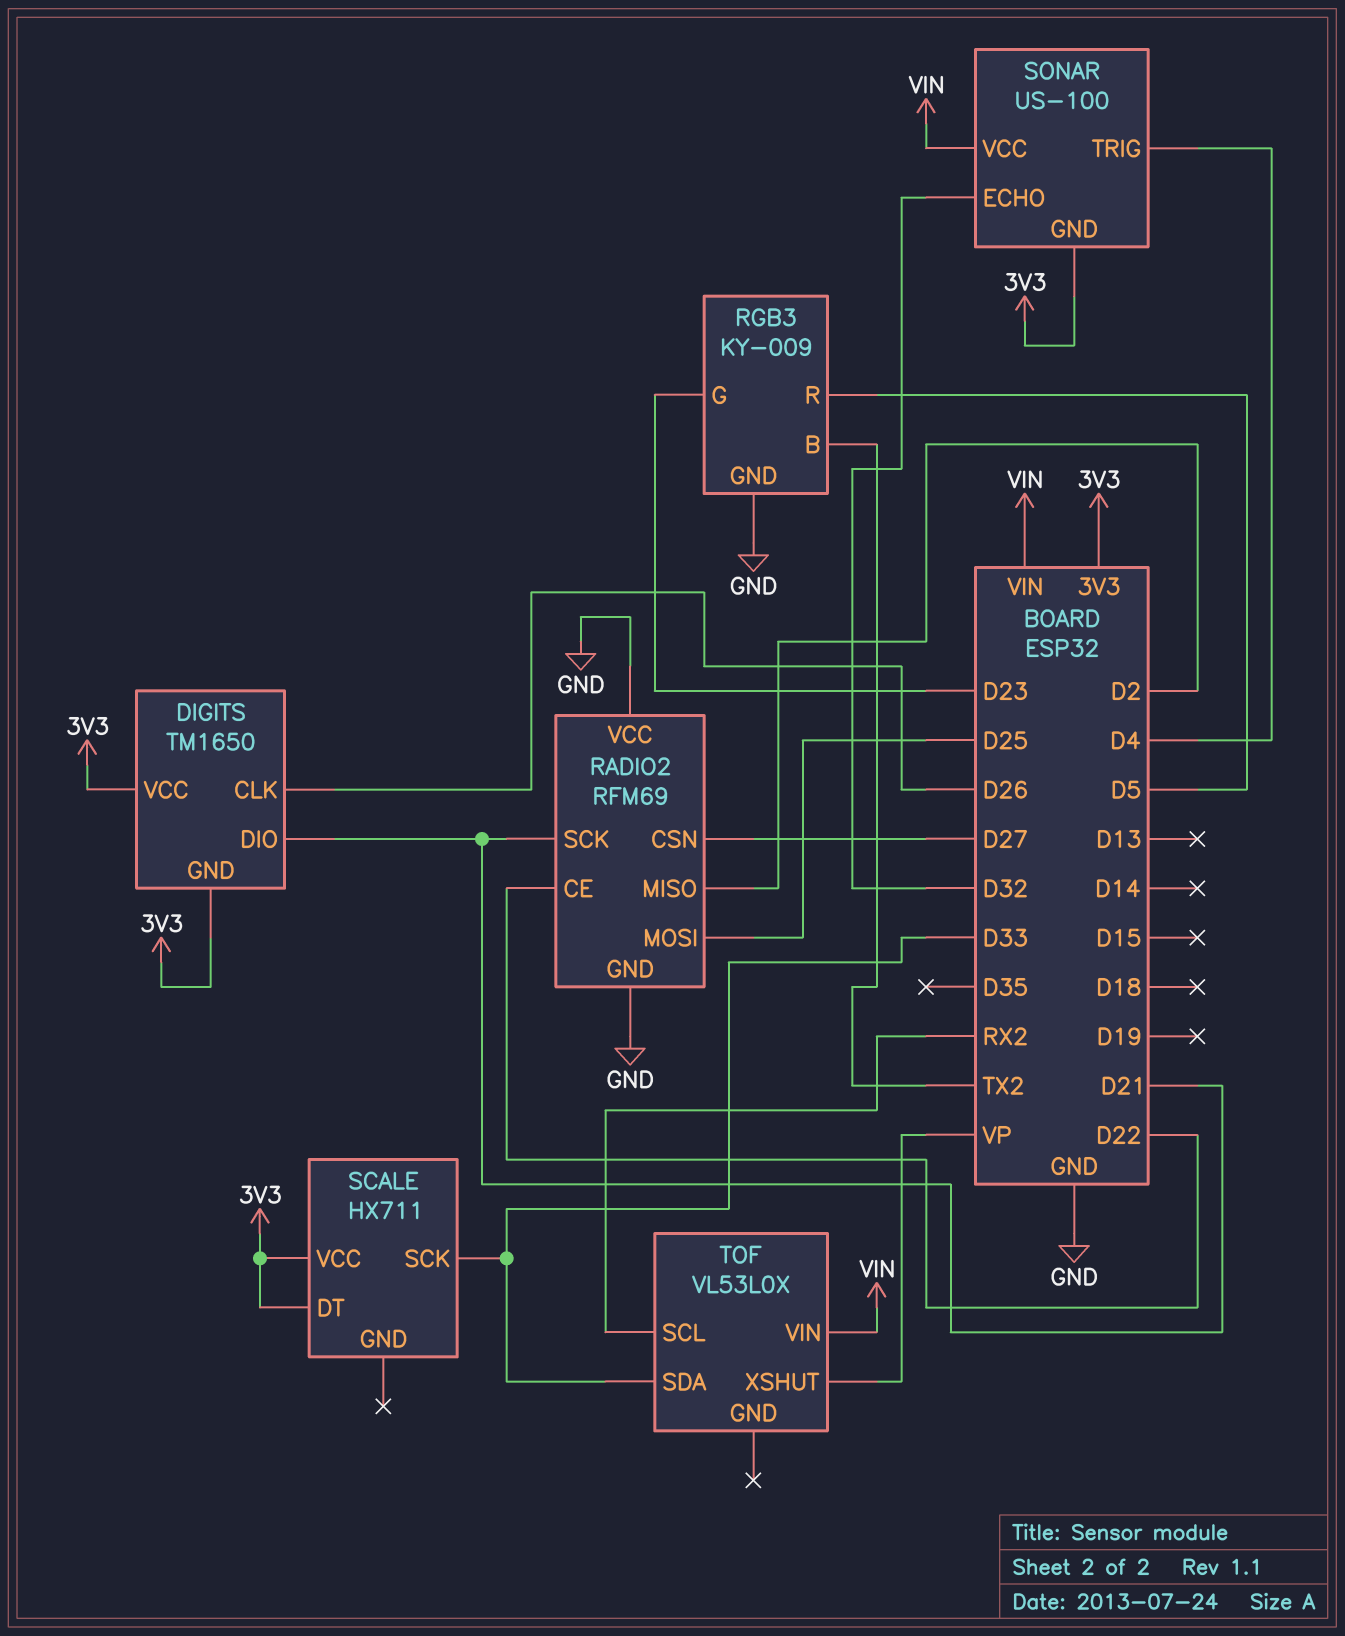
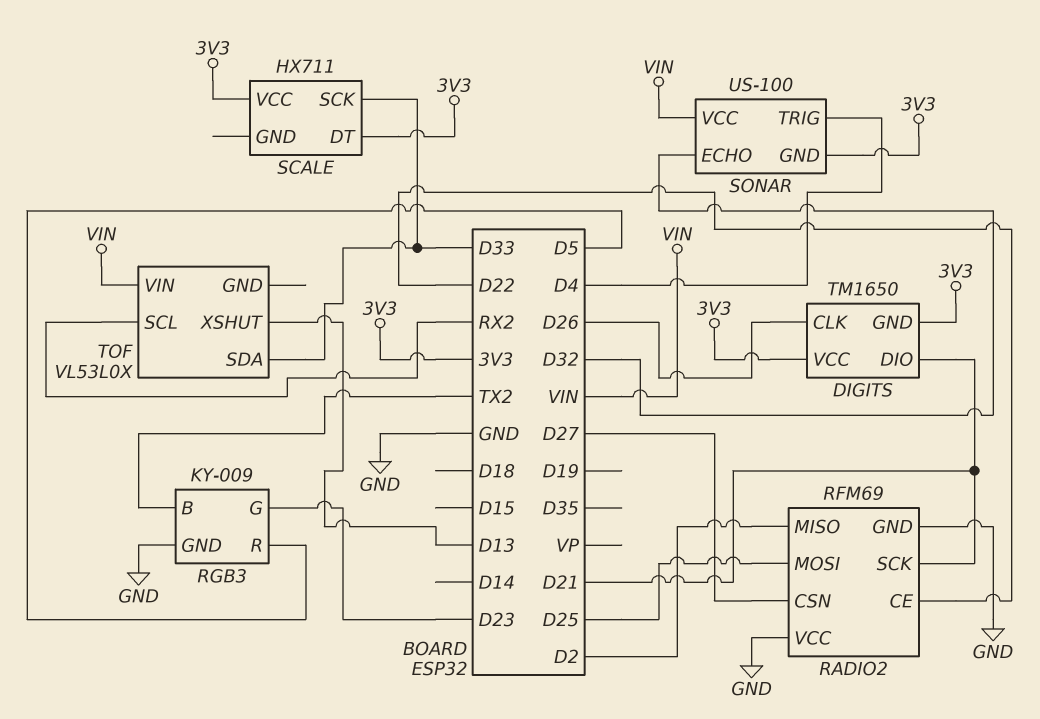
TOF pin XSHUT: VP -> D13

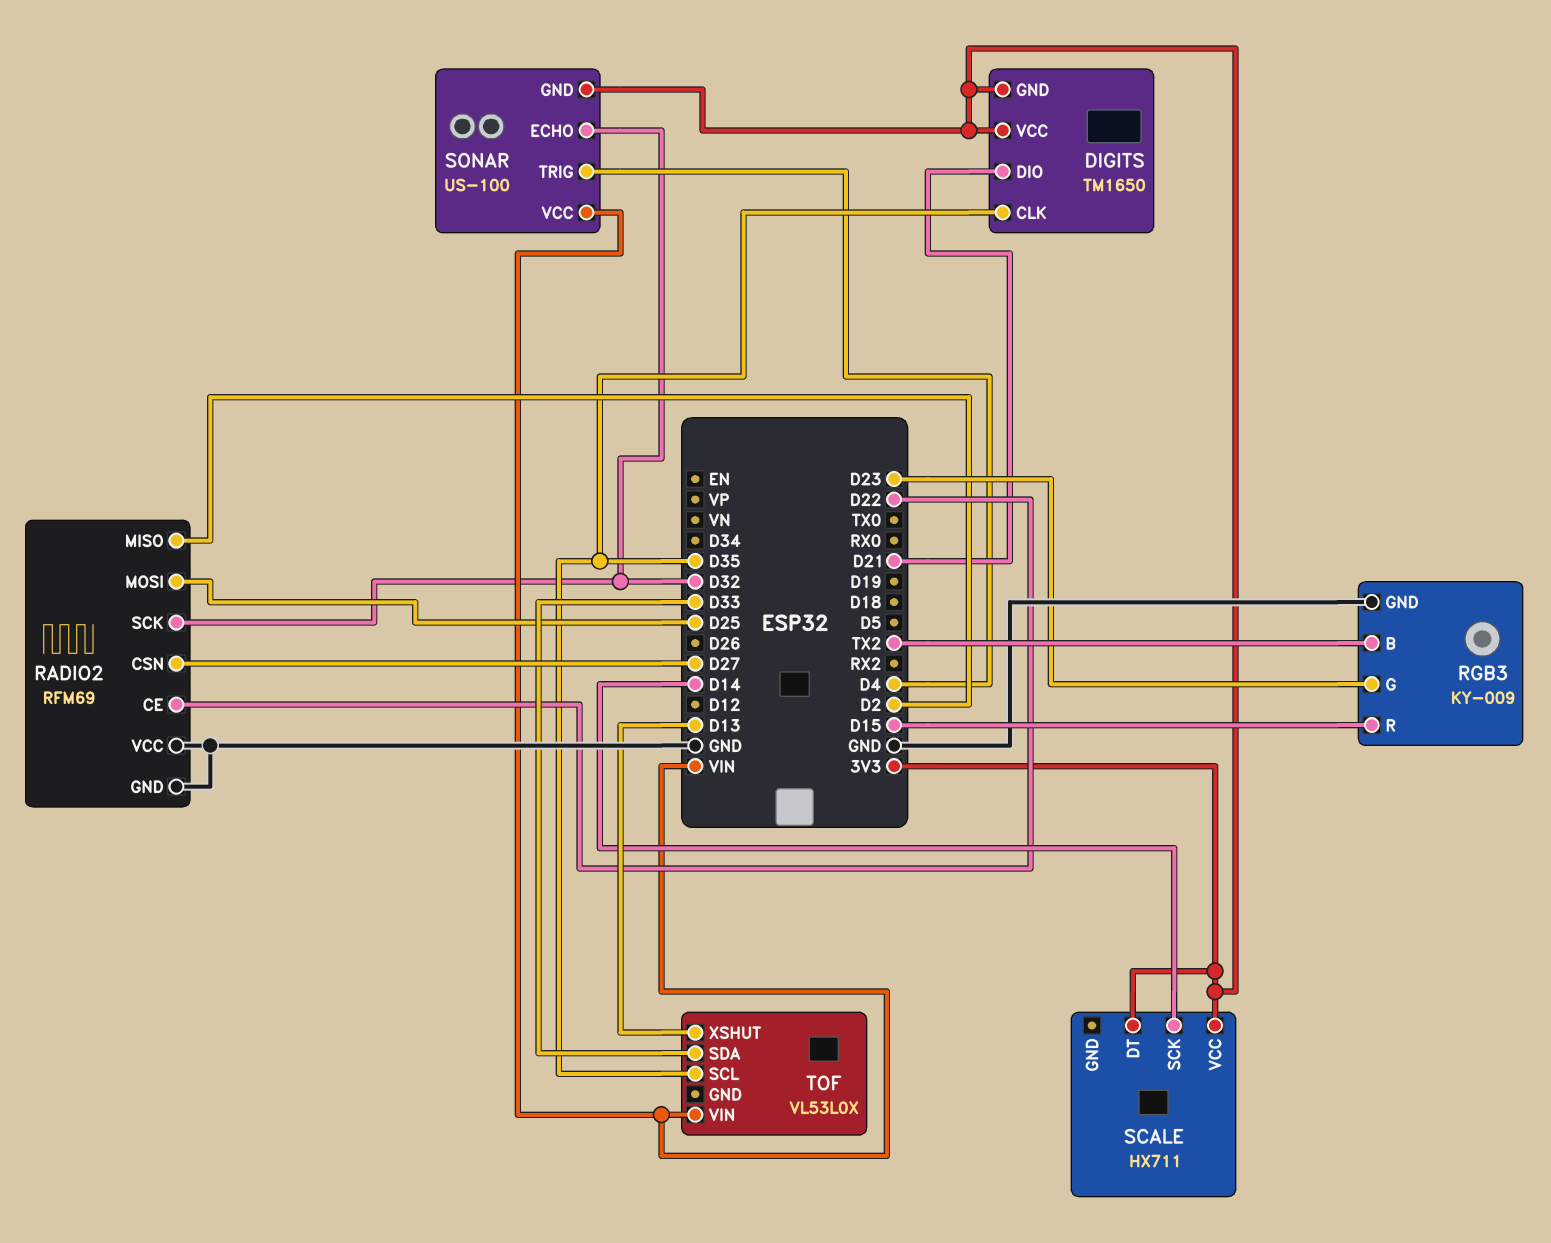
DIGITS pin CLK: D26 -> D35
RADIO2 pin SCK: D21 -> D32
RGB3 pin R: D5 -> D15
SCALE pin SCK: D33 -> D14
TOF pin SCL: RX2 -> D35

